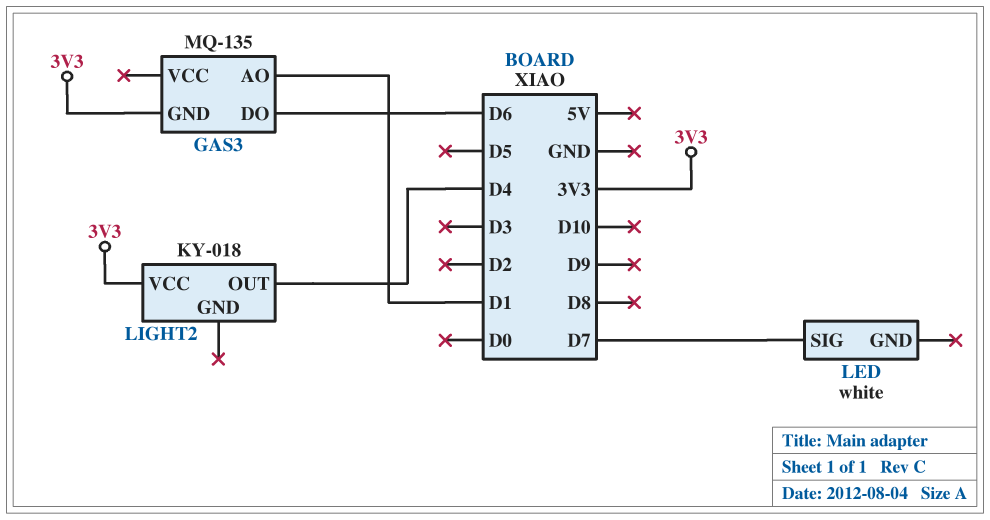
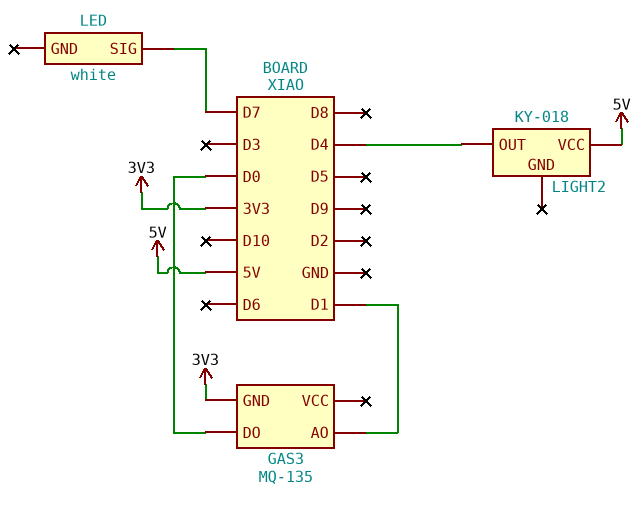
GAS3 pin DO: D6 -> D0
LIGHT2 pin VCC: 3V3 -> 5V

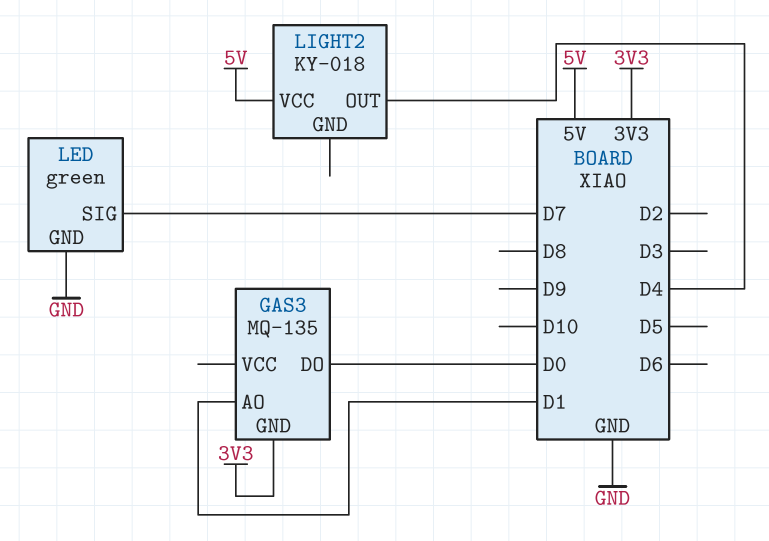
LED: white -> green
LED pin GND: none -> GND

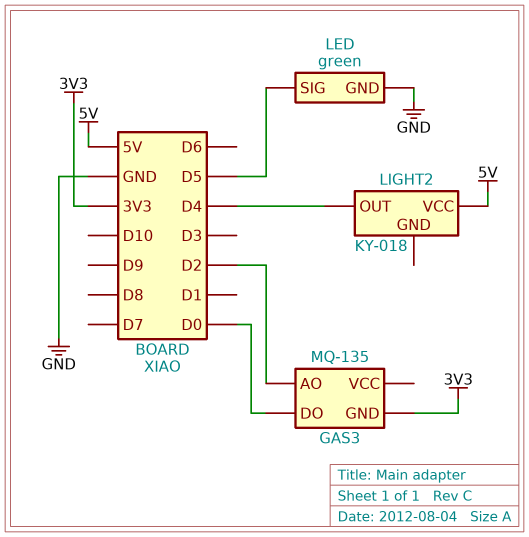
GAS3 pin AO: D1 -> D2
LED pin SIG: D7 -> D5

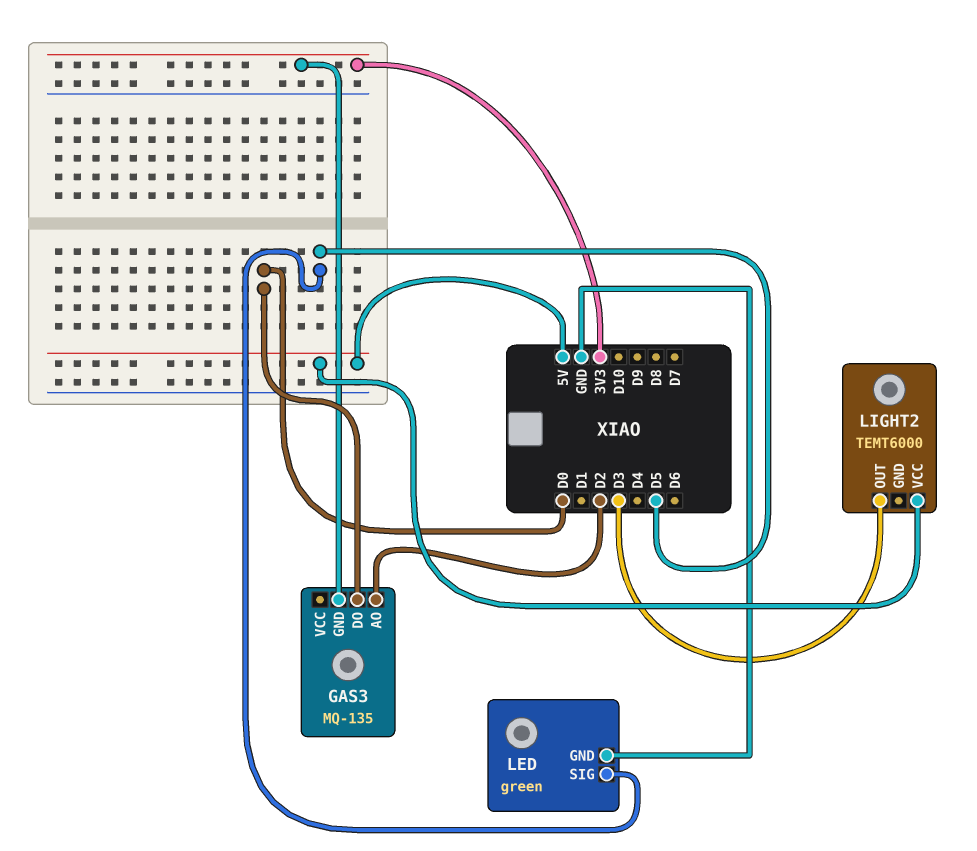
LIGHT2: KY-018 -> TEMT6000
LIGHT2 pin OUT: D4 -> D3

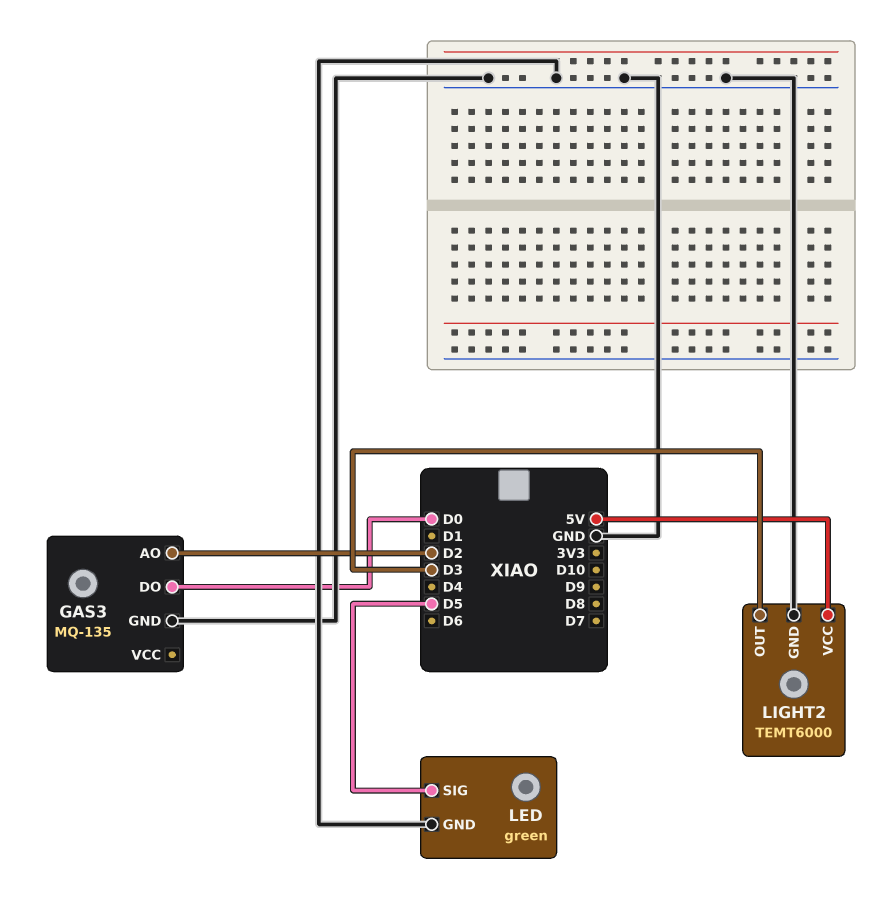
GAS3 pin GND: 3V3 -> GND
LIGHT2 pin GND: none -> GND

